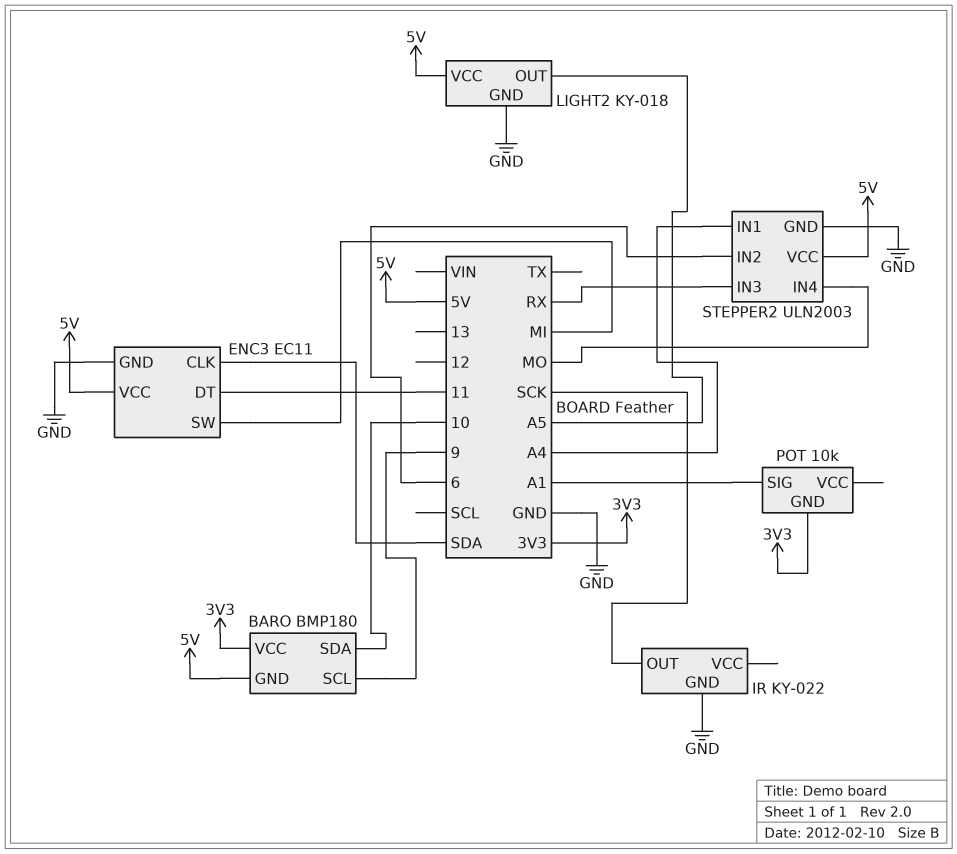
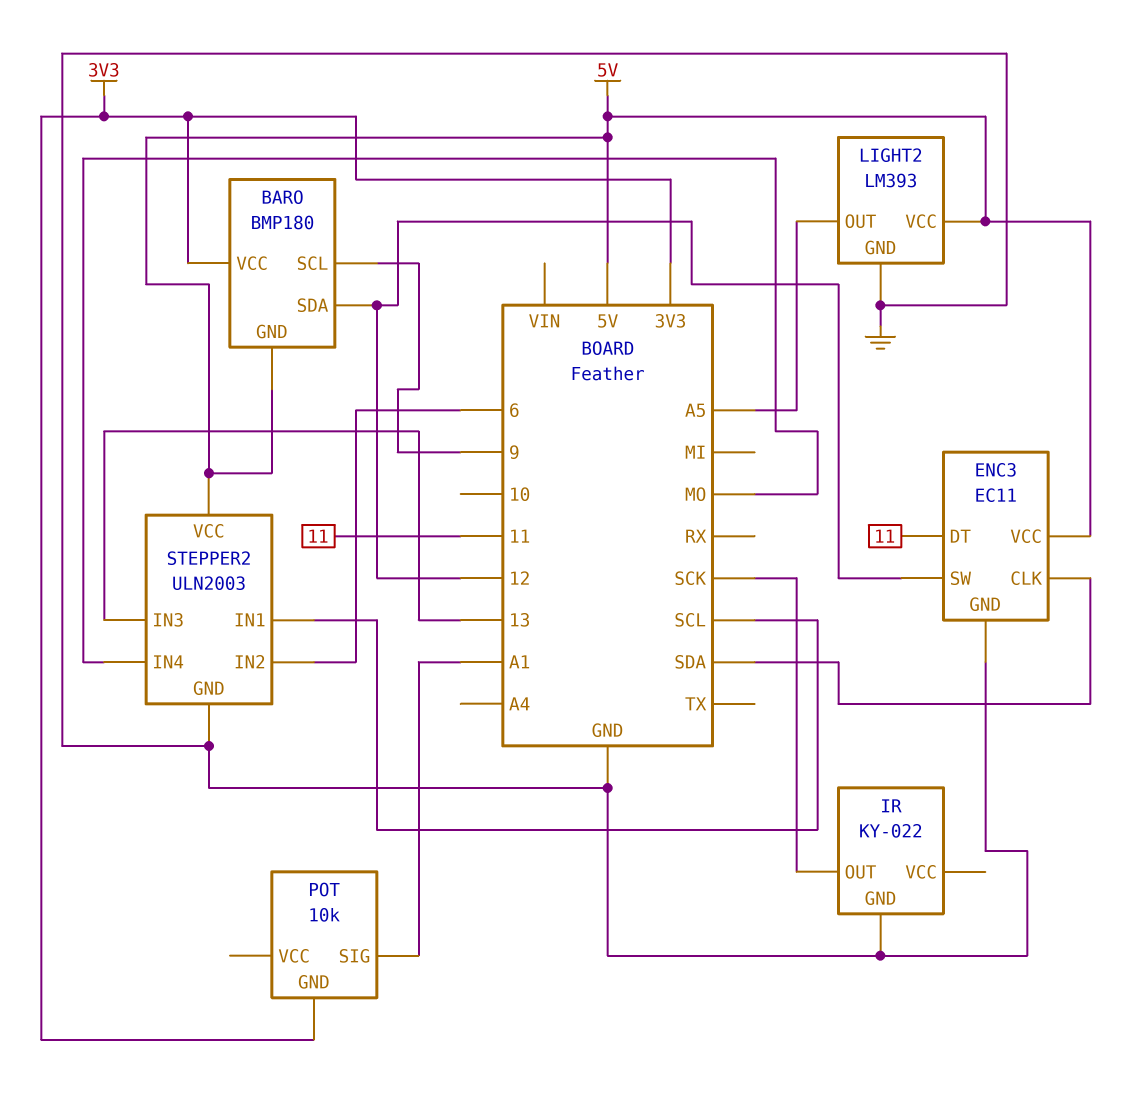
BARO pin SDA: 10 -> 12
ENC3 pin SW: MI -> 12
LIGHT2: KY-018 -> LM393
STEPPER2 pin IN1: A4 -> SCL
STEPPER2 pin IN3: RX -> 13

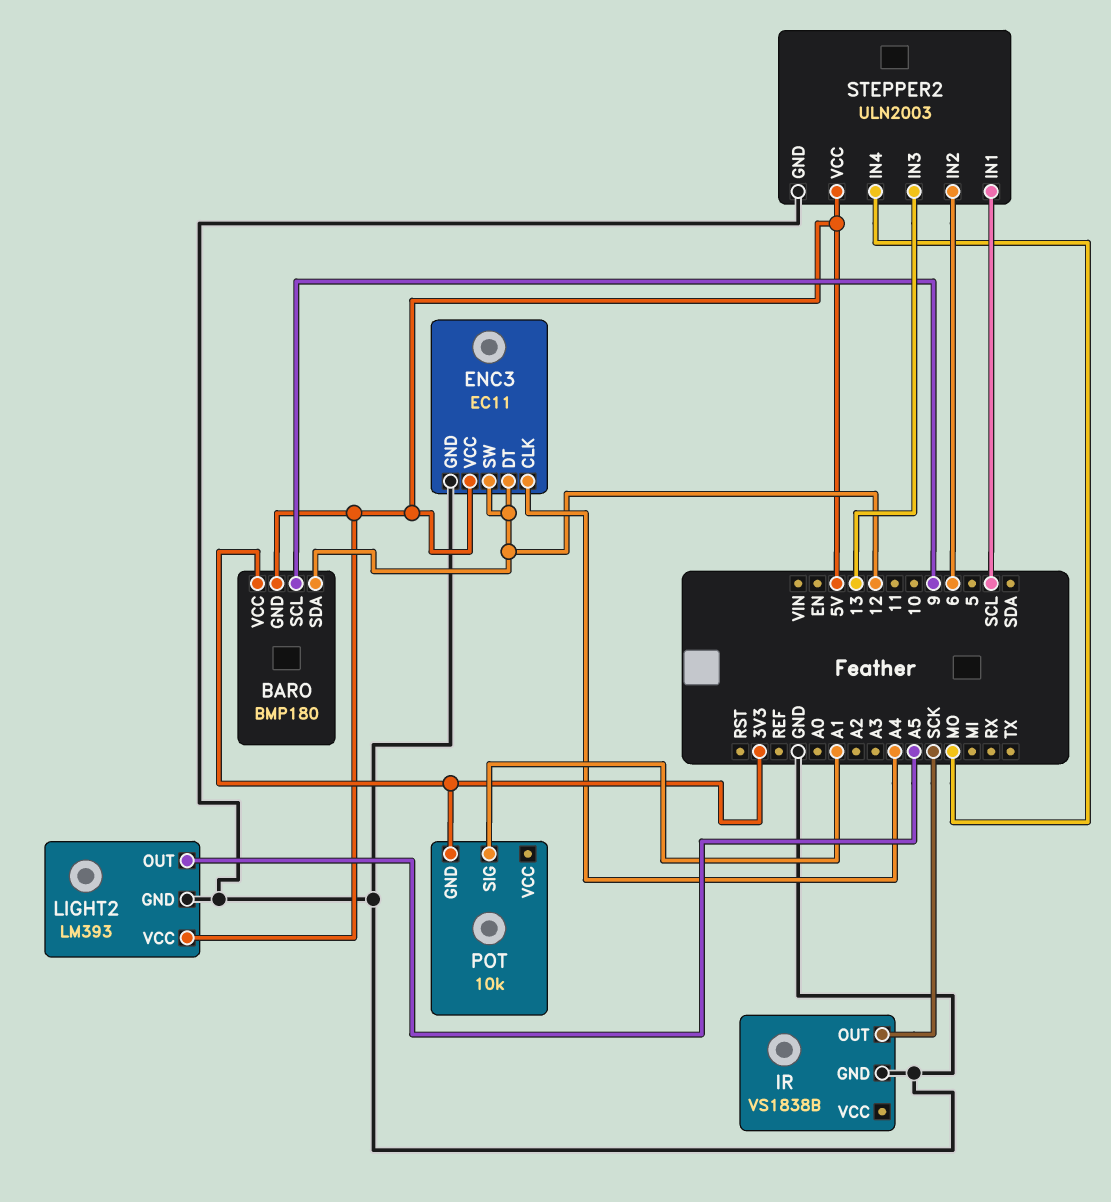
ENC3 pin CLK: SDA -> A4
ENC3 pin DT: 11 -> 12
IR: KY-022 -> VS1838B

